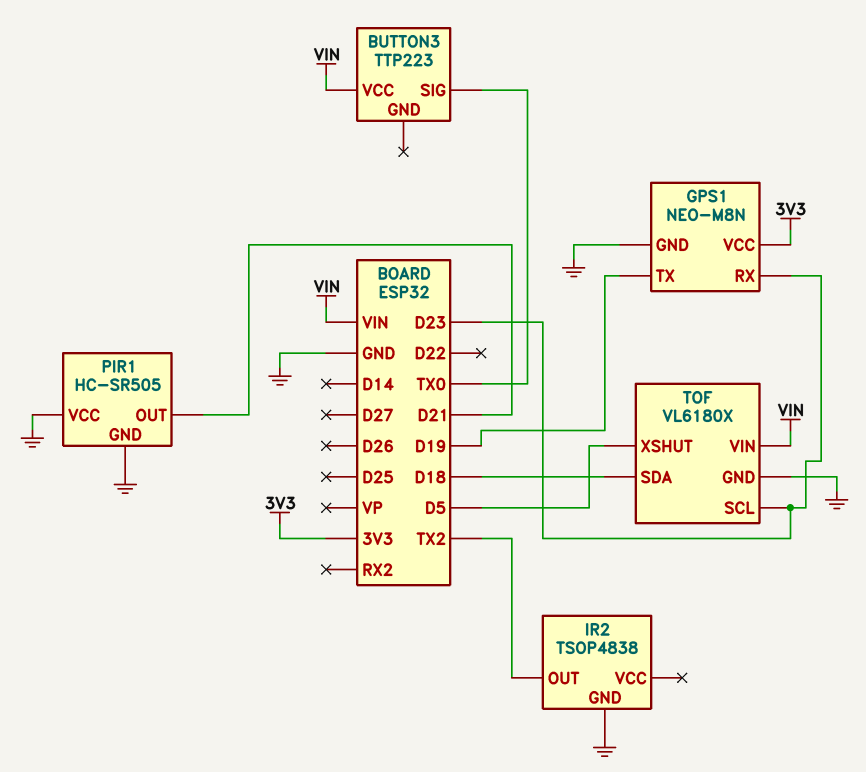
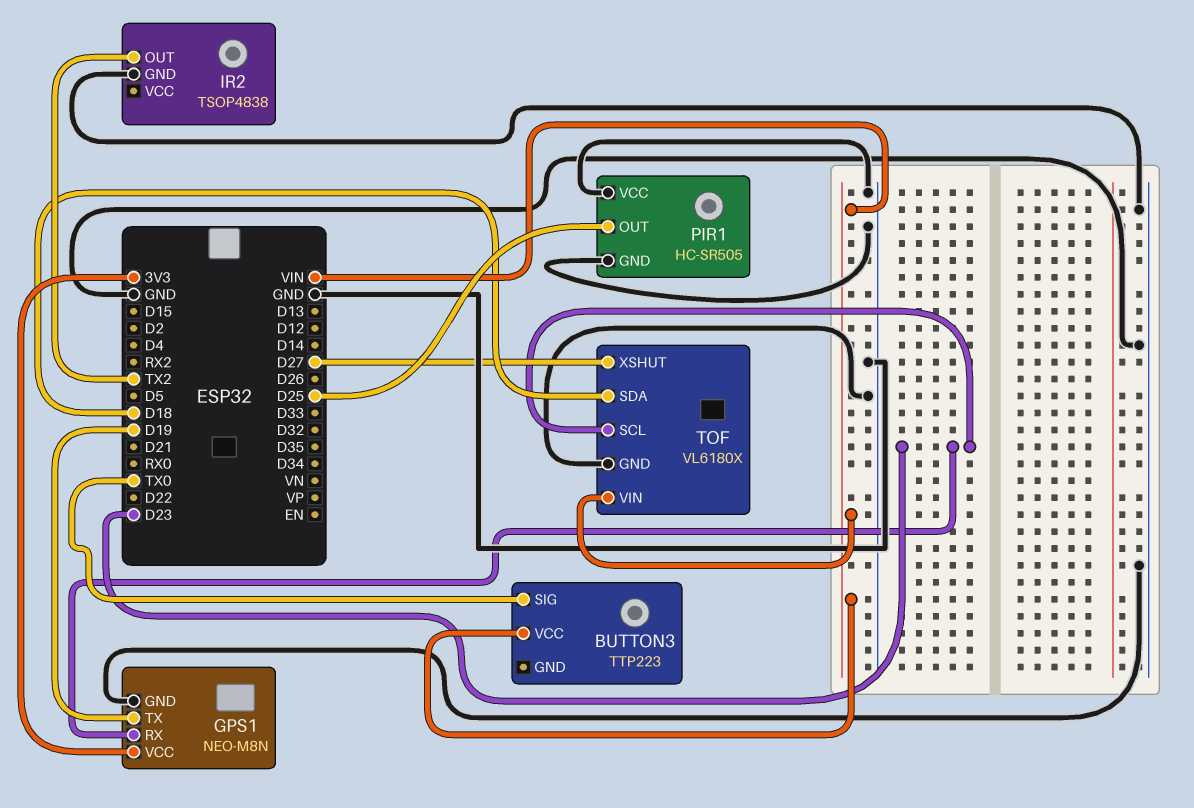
PIR1 pin OUT: D21 -> D25
TOF pin XSHUT: D5 -> D27

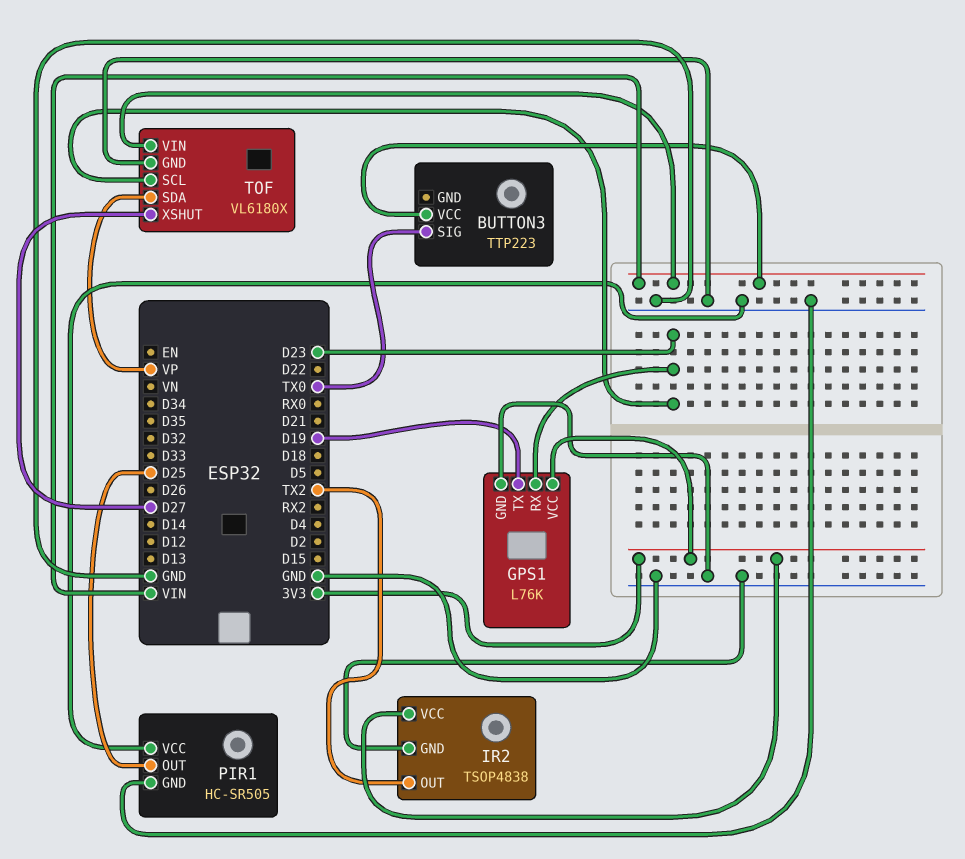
GPS1: NEO-M8N -> L76K
IR2 pin VCC: none -> 3V3
TOF pin SDA: D18 -> VP

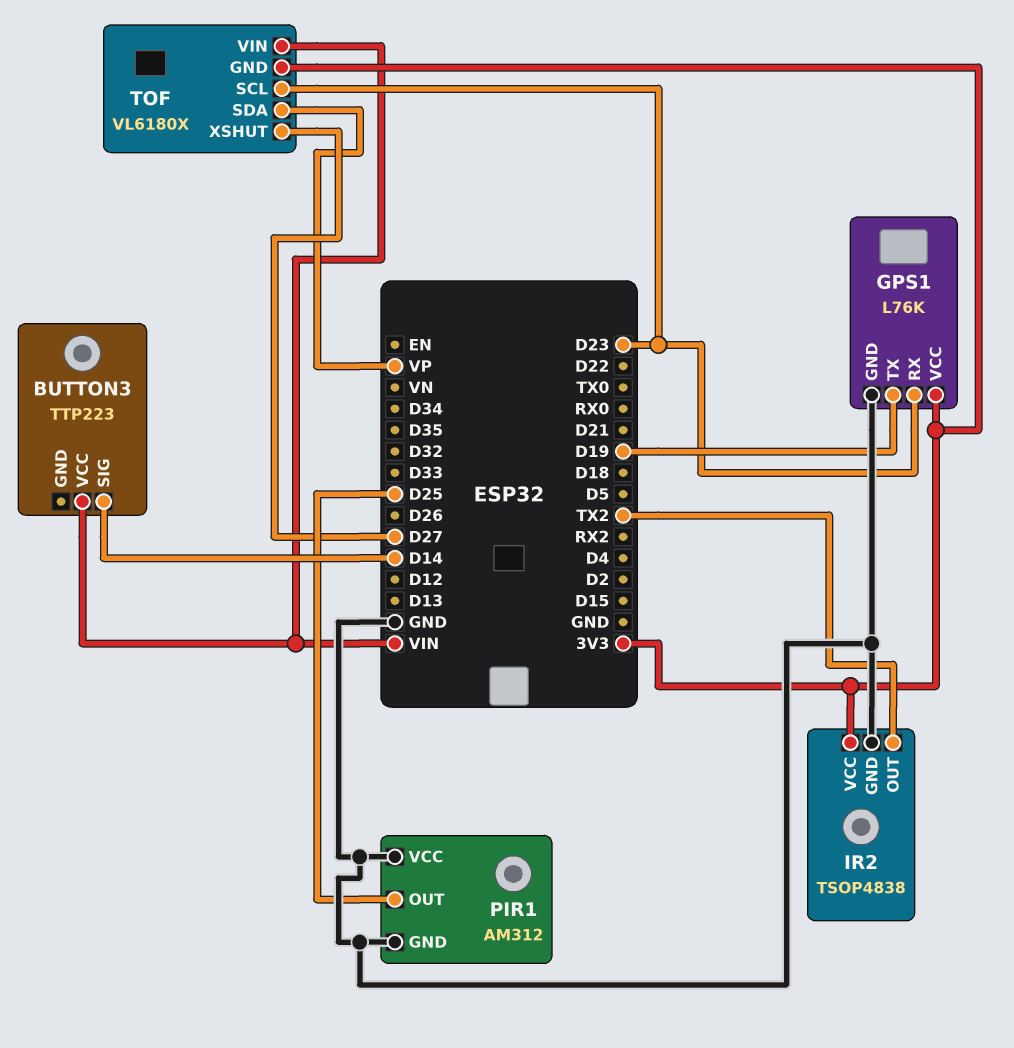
BUTTON3 pin SIG: TX0 -> D14
PIR1: HC-SR505 -> AM312
TOF pin GND: GND -> 3V3

